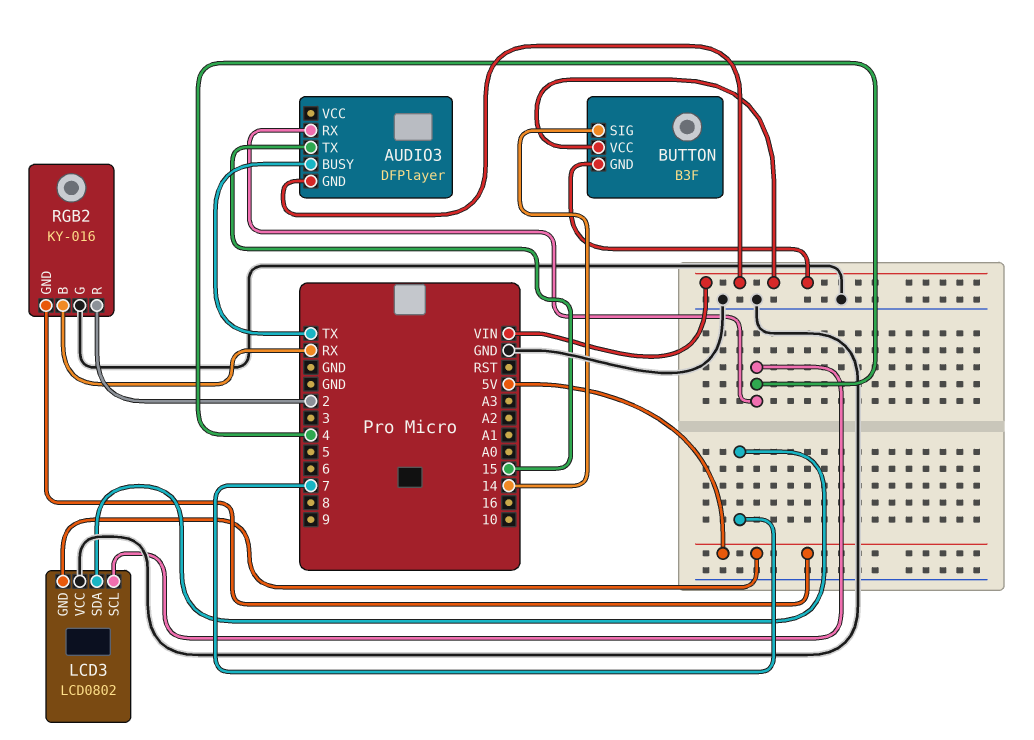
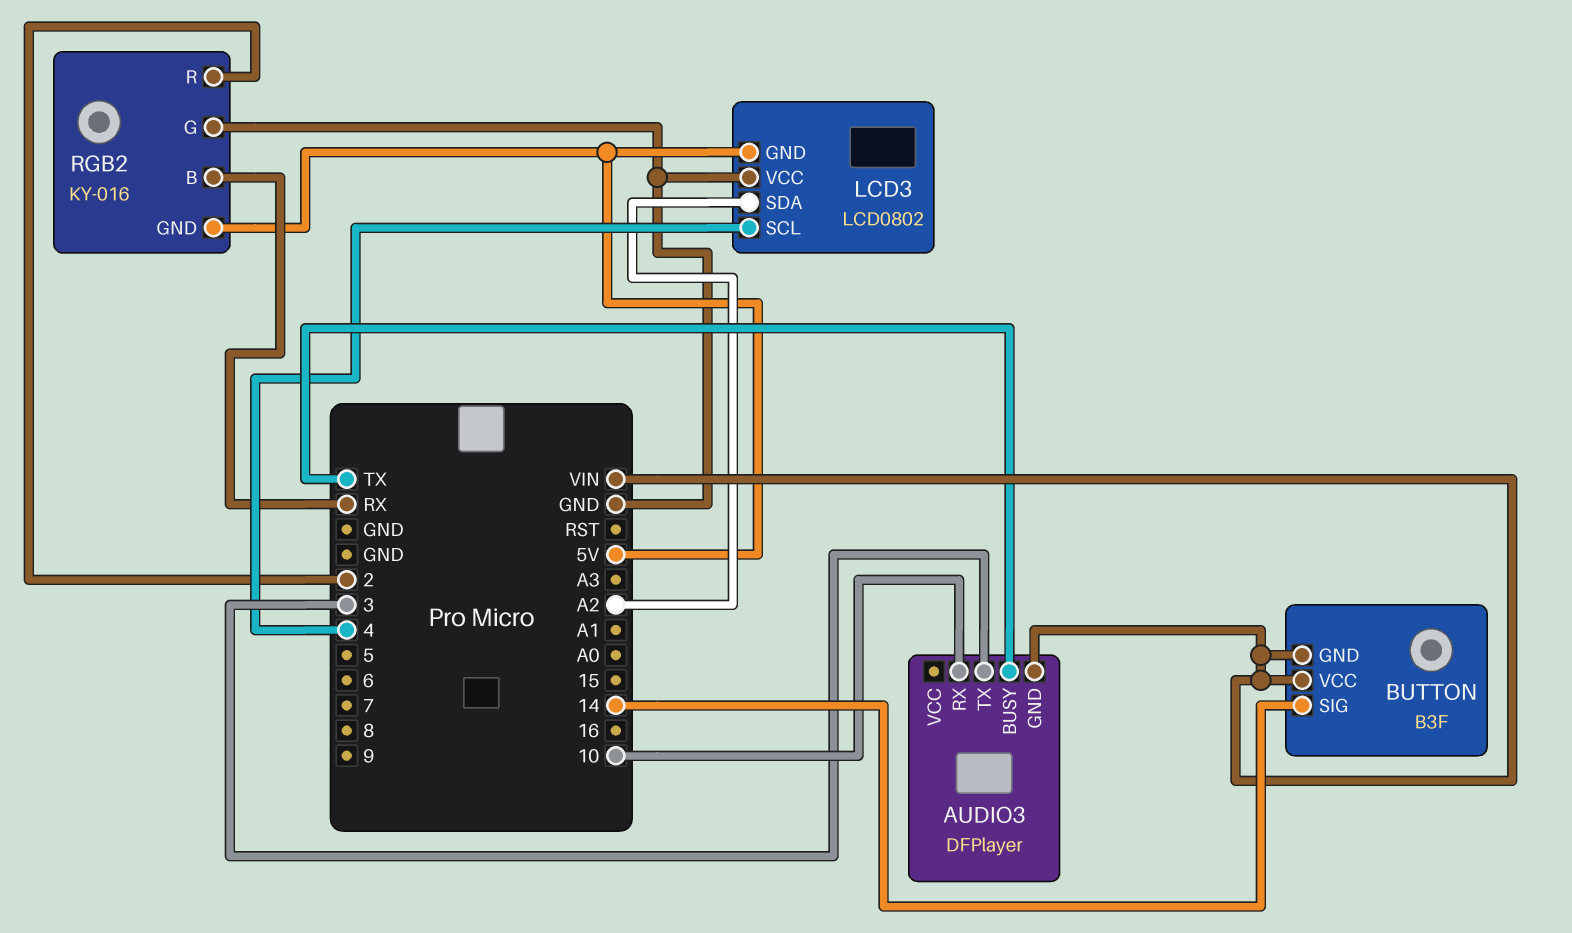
AUDIO3 pin RX: 4 -> 10
AUDIO3 pin TX: 15 -> 3
LCD3 pin SDA: 7 -> A2

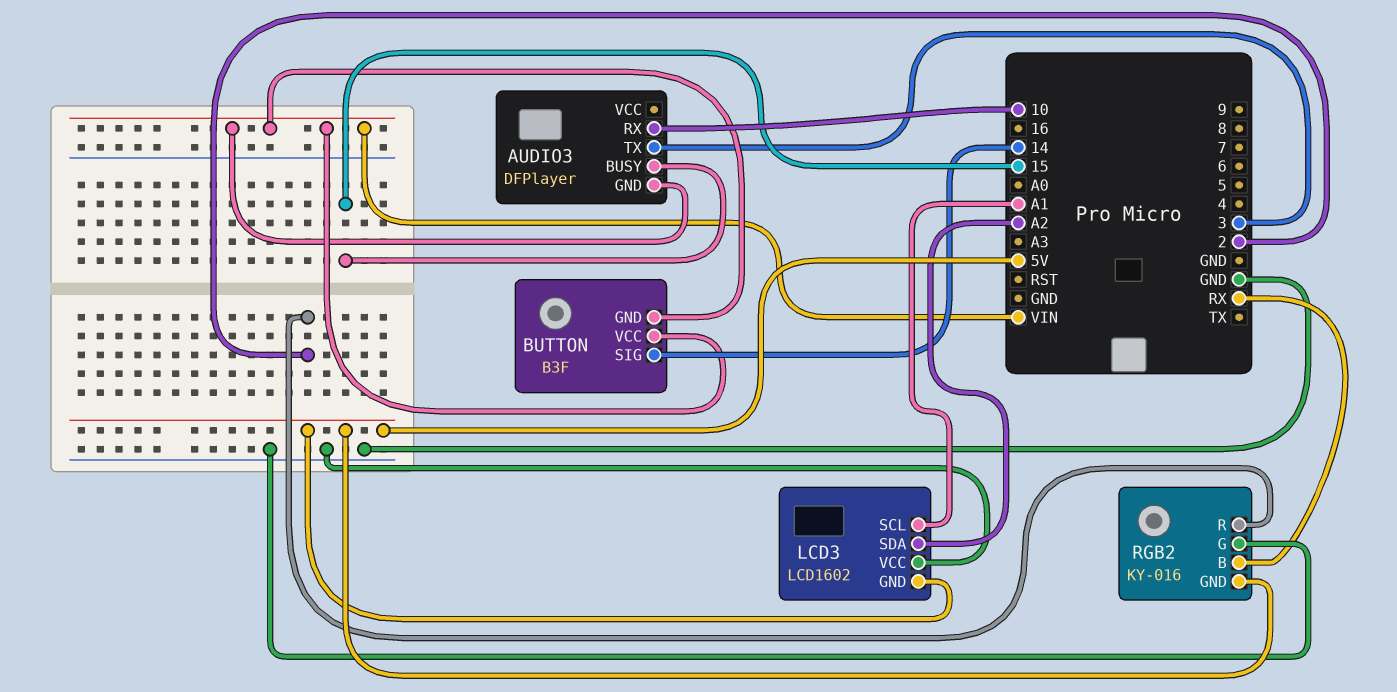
AUDIO3 pin BUSY: TX -> 15
LCD3: LCD0802 -> LCD1602
LCD3 pin SCL: 4 -> A1

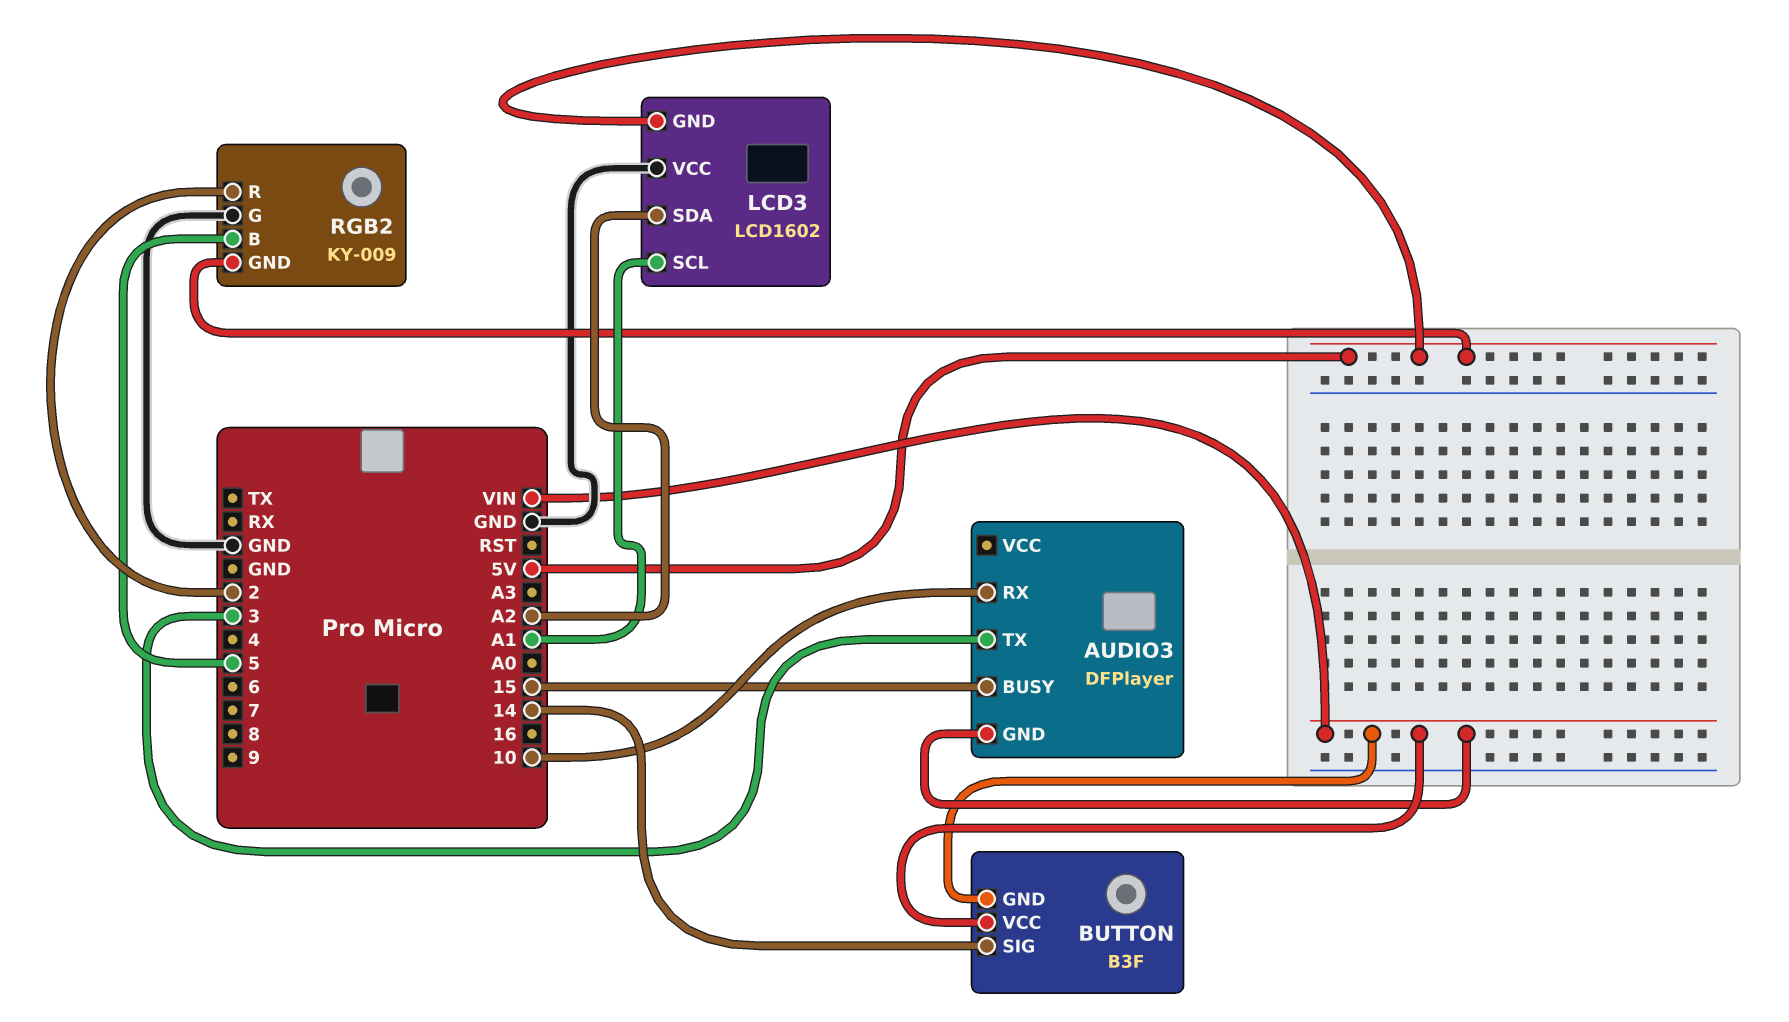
RGB2: KY-016 -> KY-009
RGB2 pin B: RX -> 5

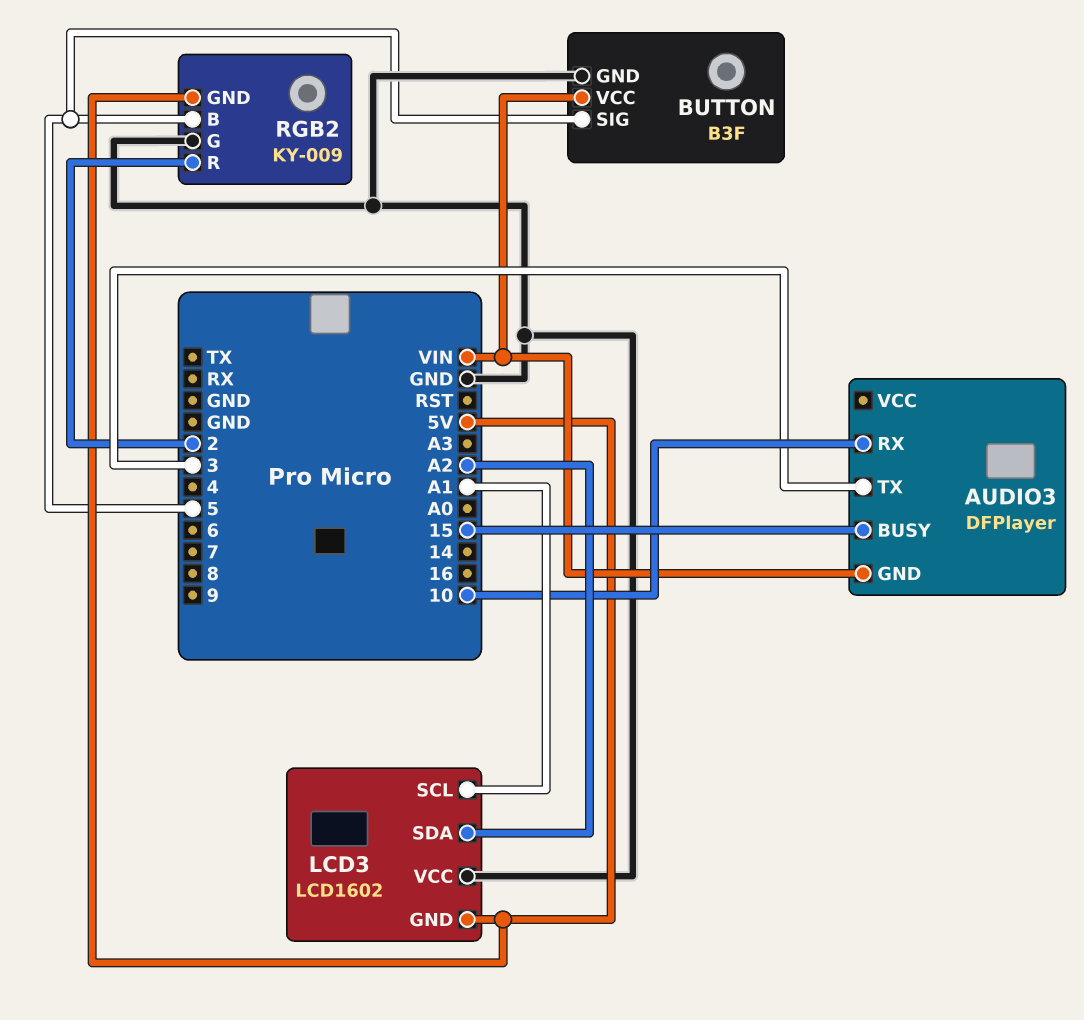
BUTTON pin GND: VIN -> GND
BUTTON pin SIG: 14 -> 5

